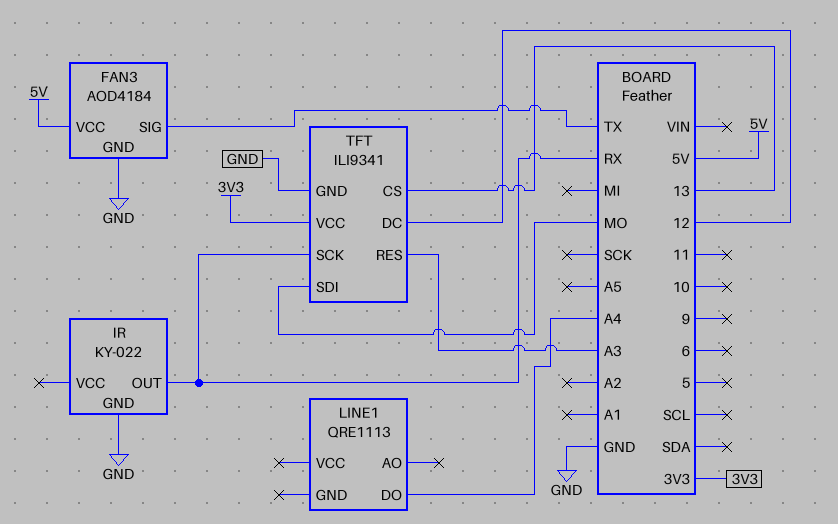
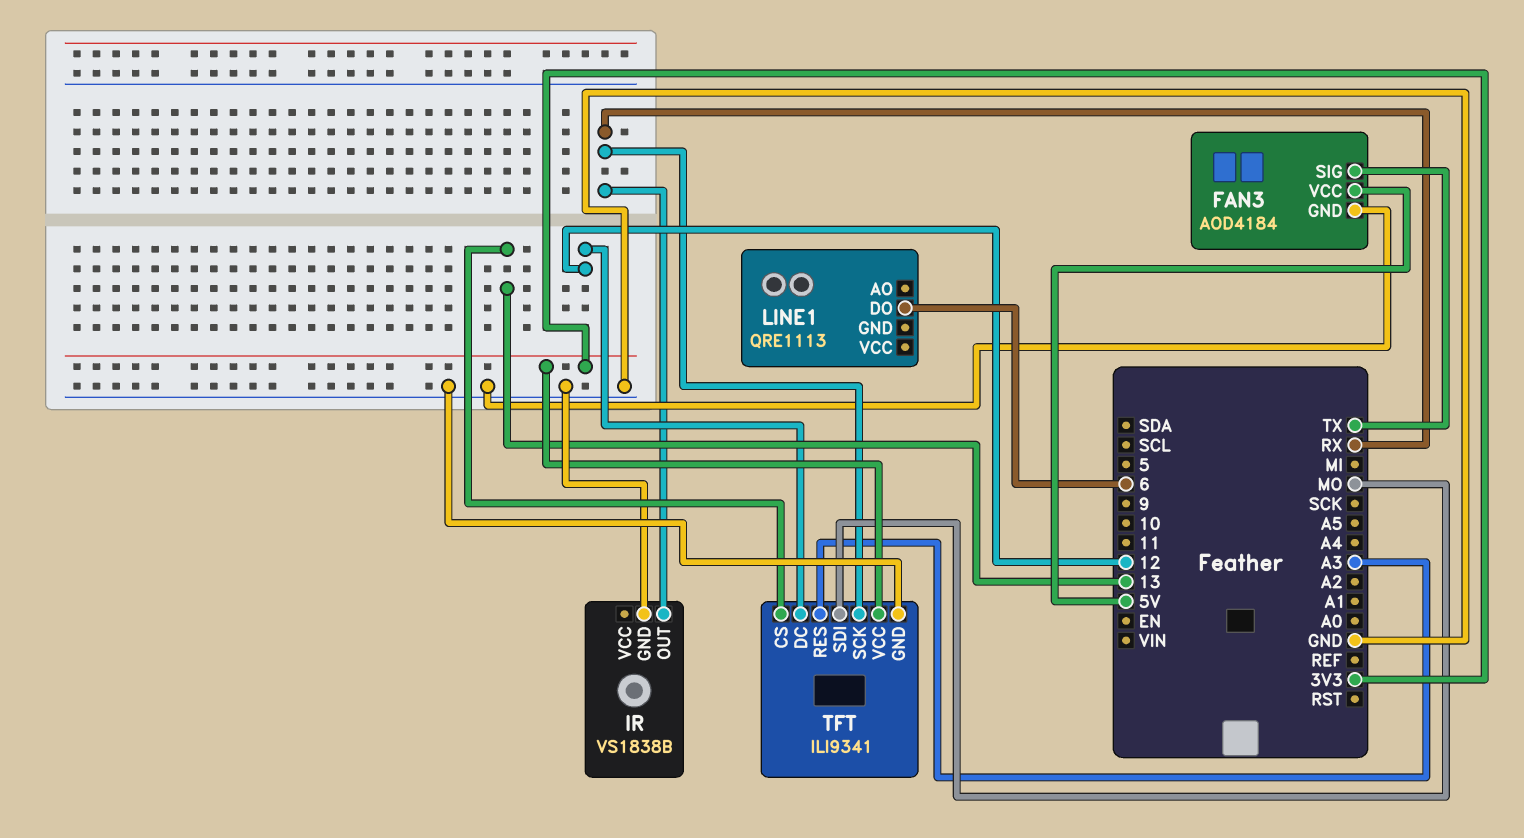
IR: KY-022 -> VS1838B
LINE1 pin DO: A4 -> 6

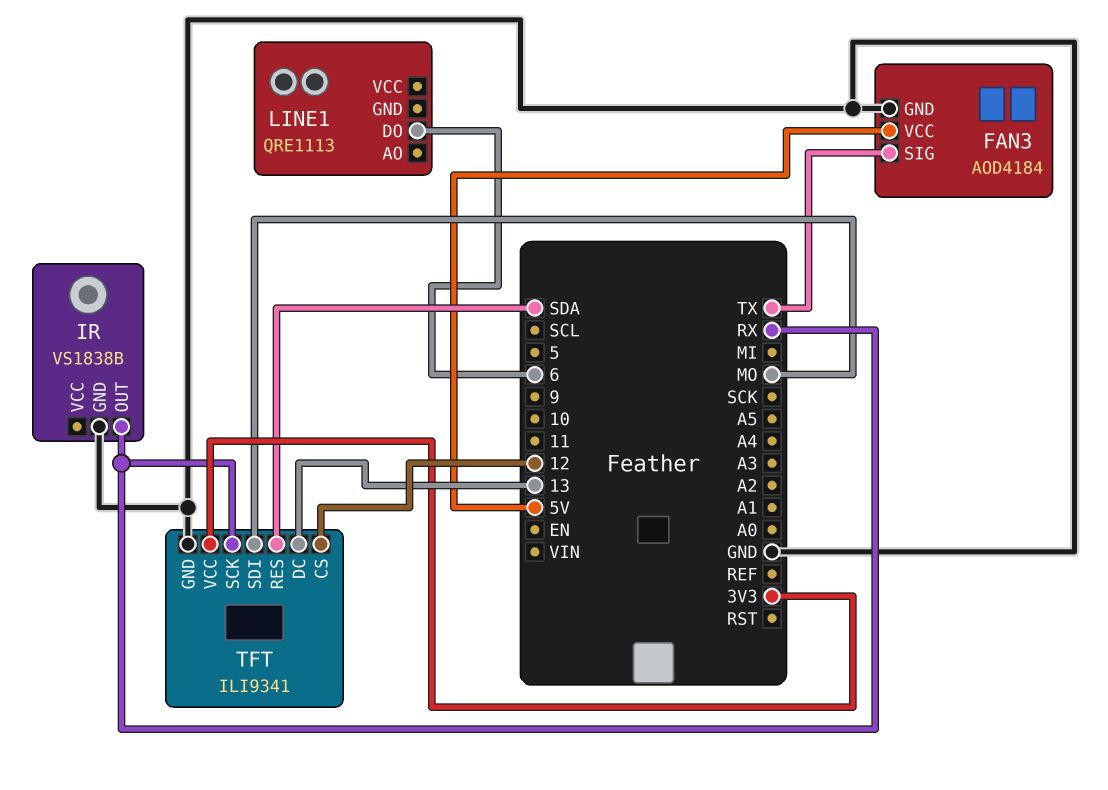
TFT pin CS: 13 -> 12
TFT pin DC: 12 -> 13
TFT pin RES: A3 -> SDA

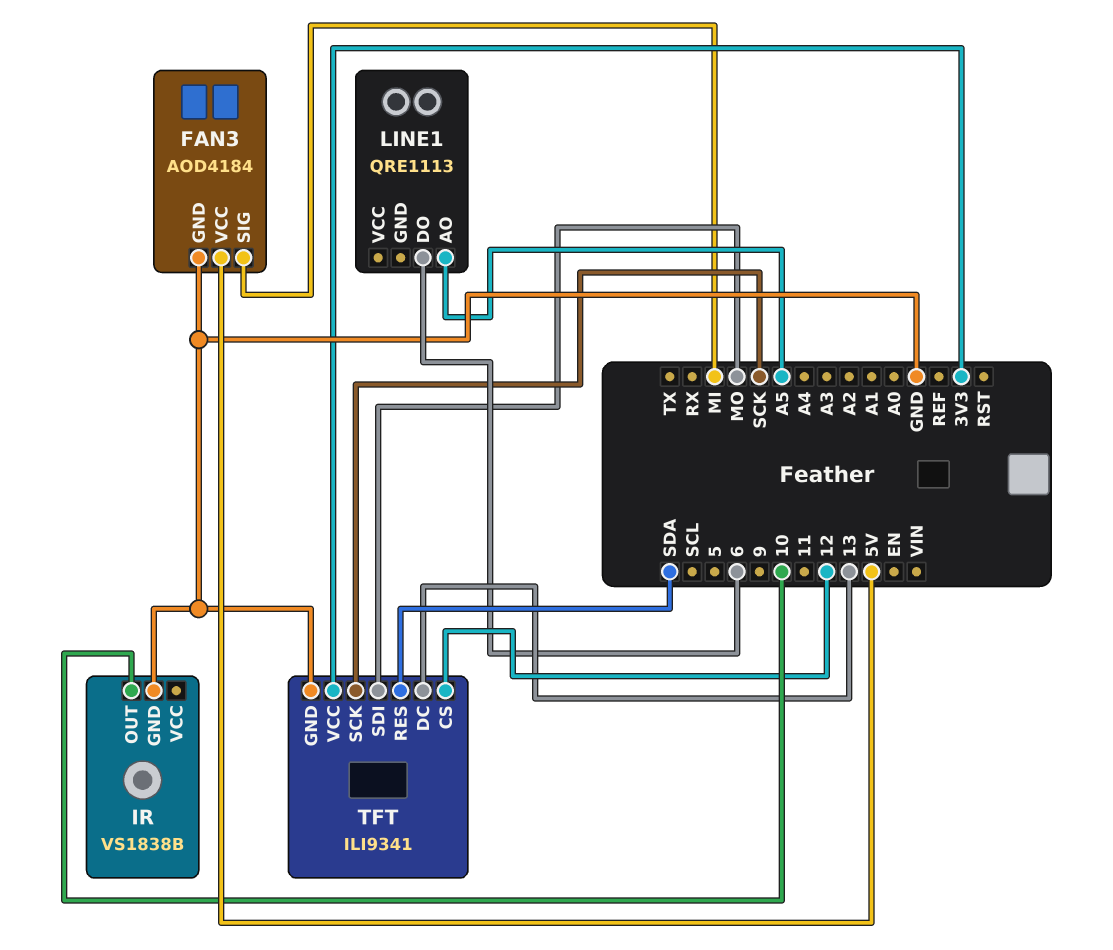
FAN3 pin SIG: TX -> MI
IR pin OUT: RX -> 10
LINE1 pin AO: none -> A5
TFT pin SCK: RX -> SCK

